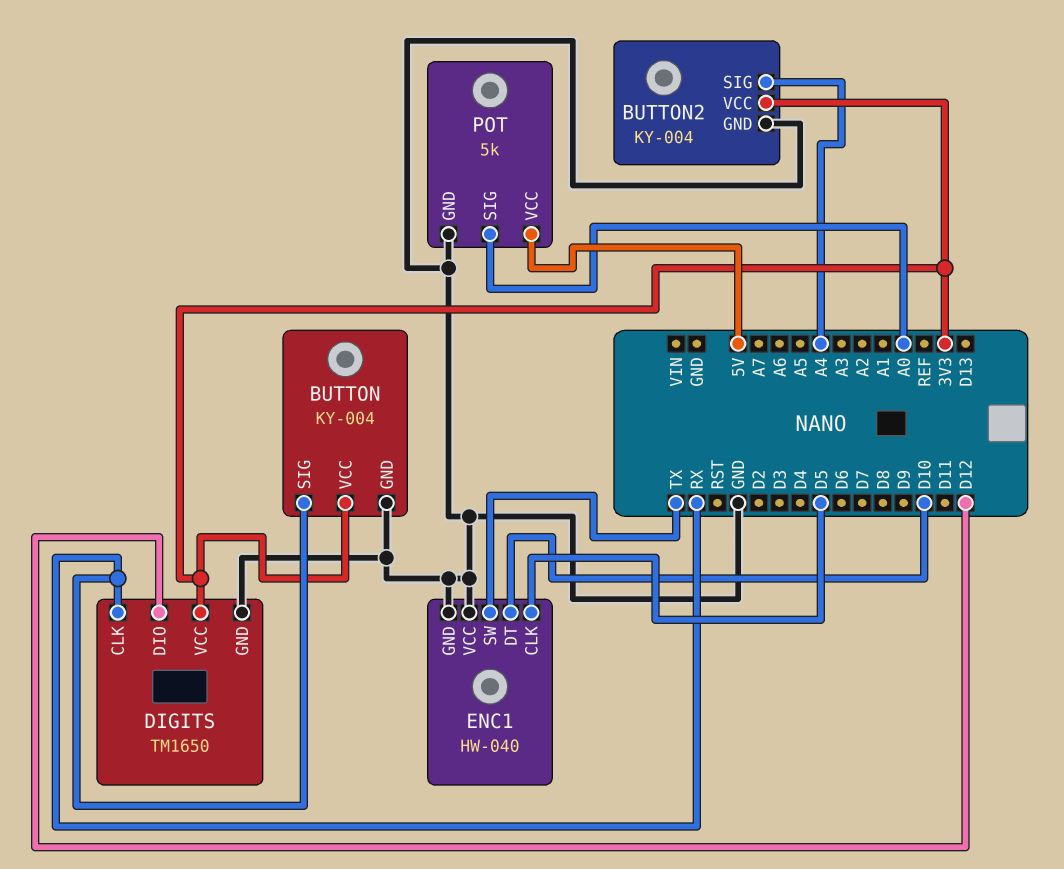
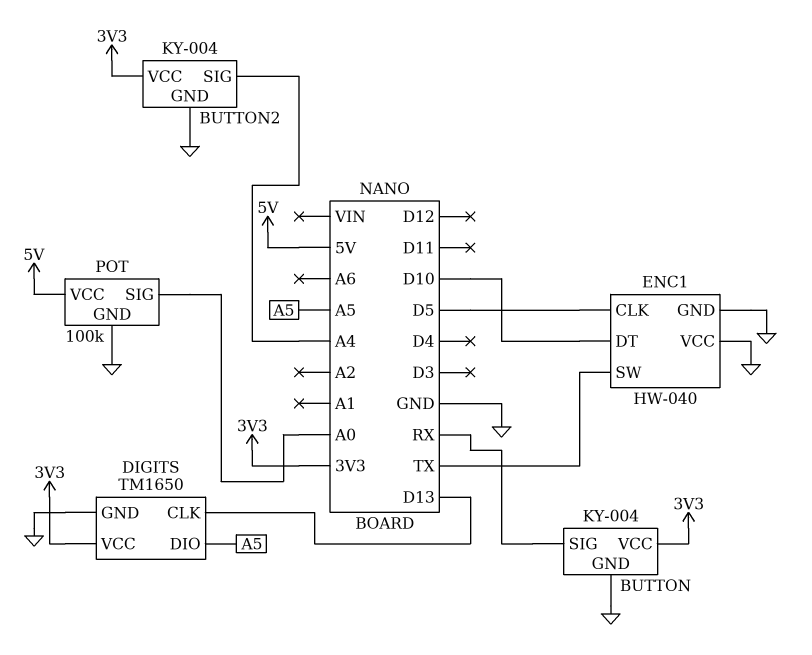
DIGITS pin CLK: RX -> D13
DIGITS pin DIO: D12 -> A5
POT: 5k -> 100k

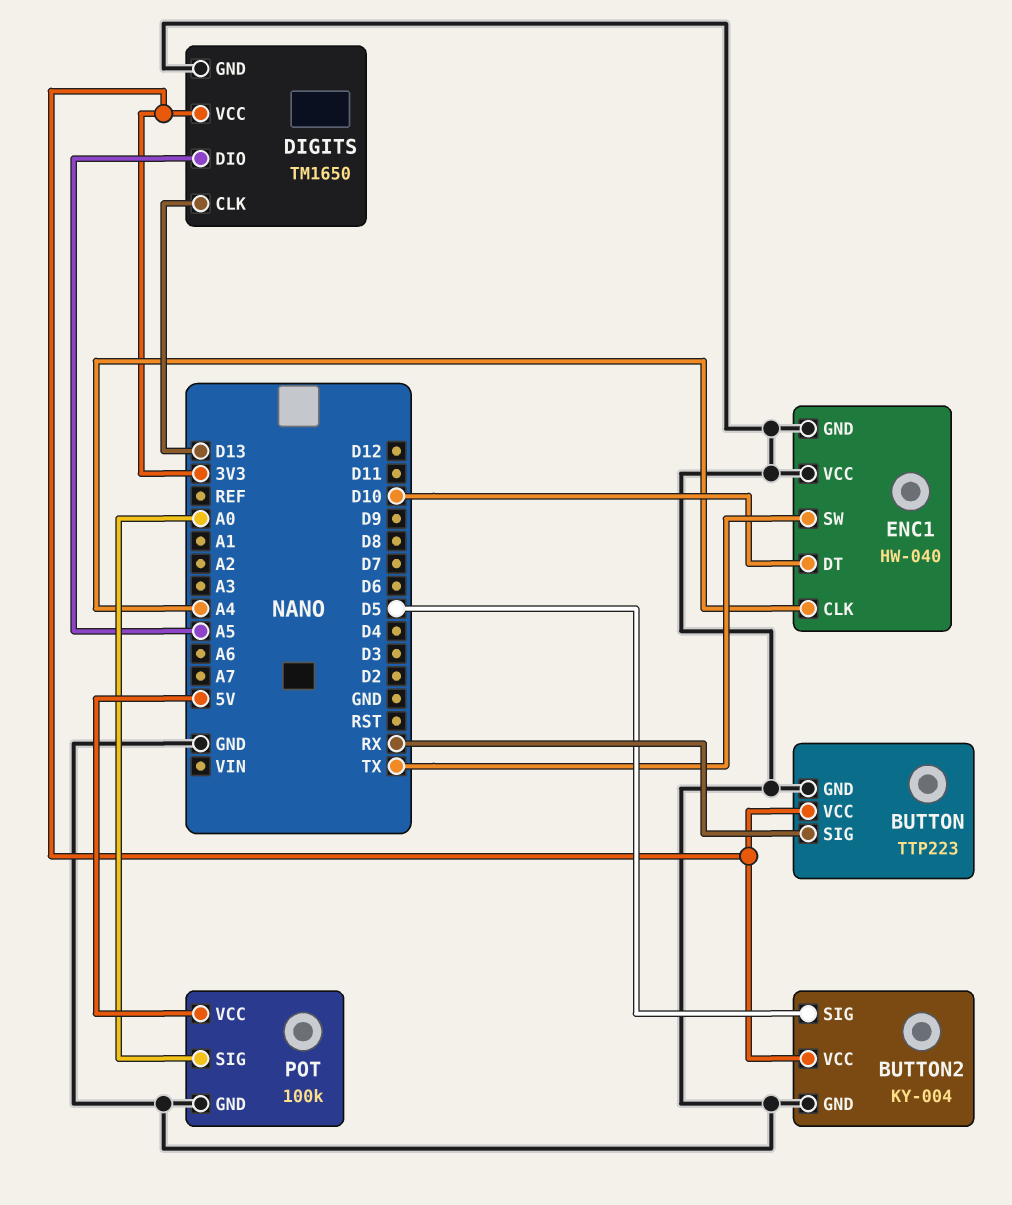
BUTTON: KY-004 -> TTP223
BUTTON2 pin SIG: A4 -> D5
ENC1 pin CLK: D5 -> A4

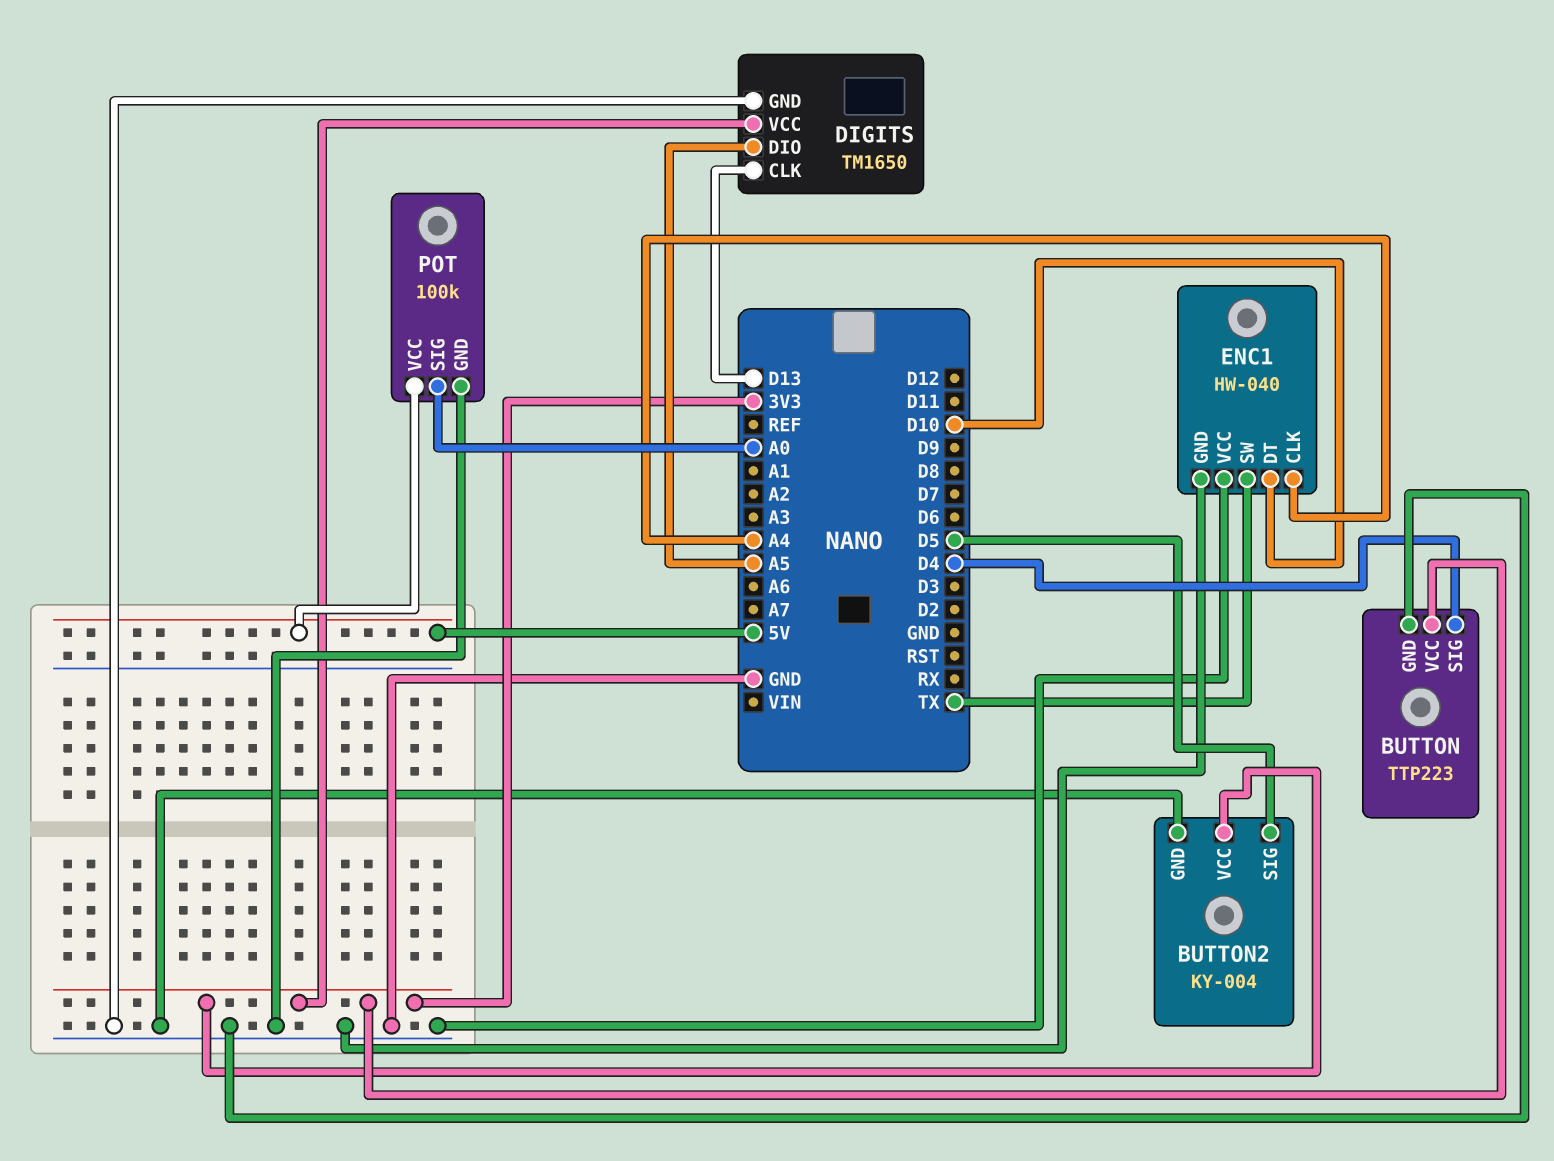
BUTTON pin SIG: RX -> D4

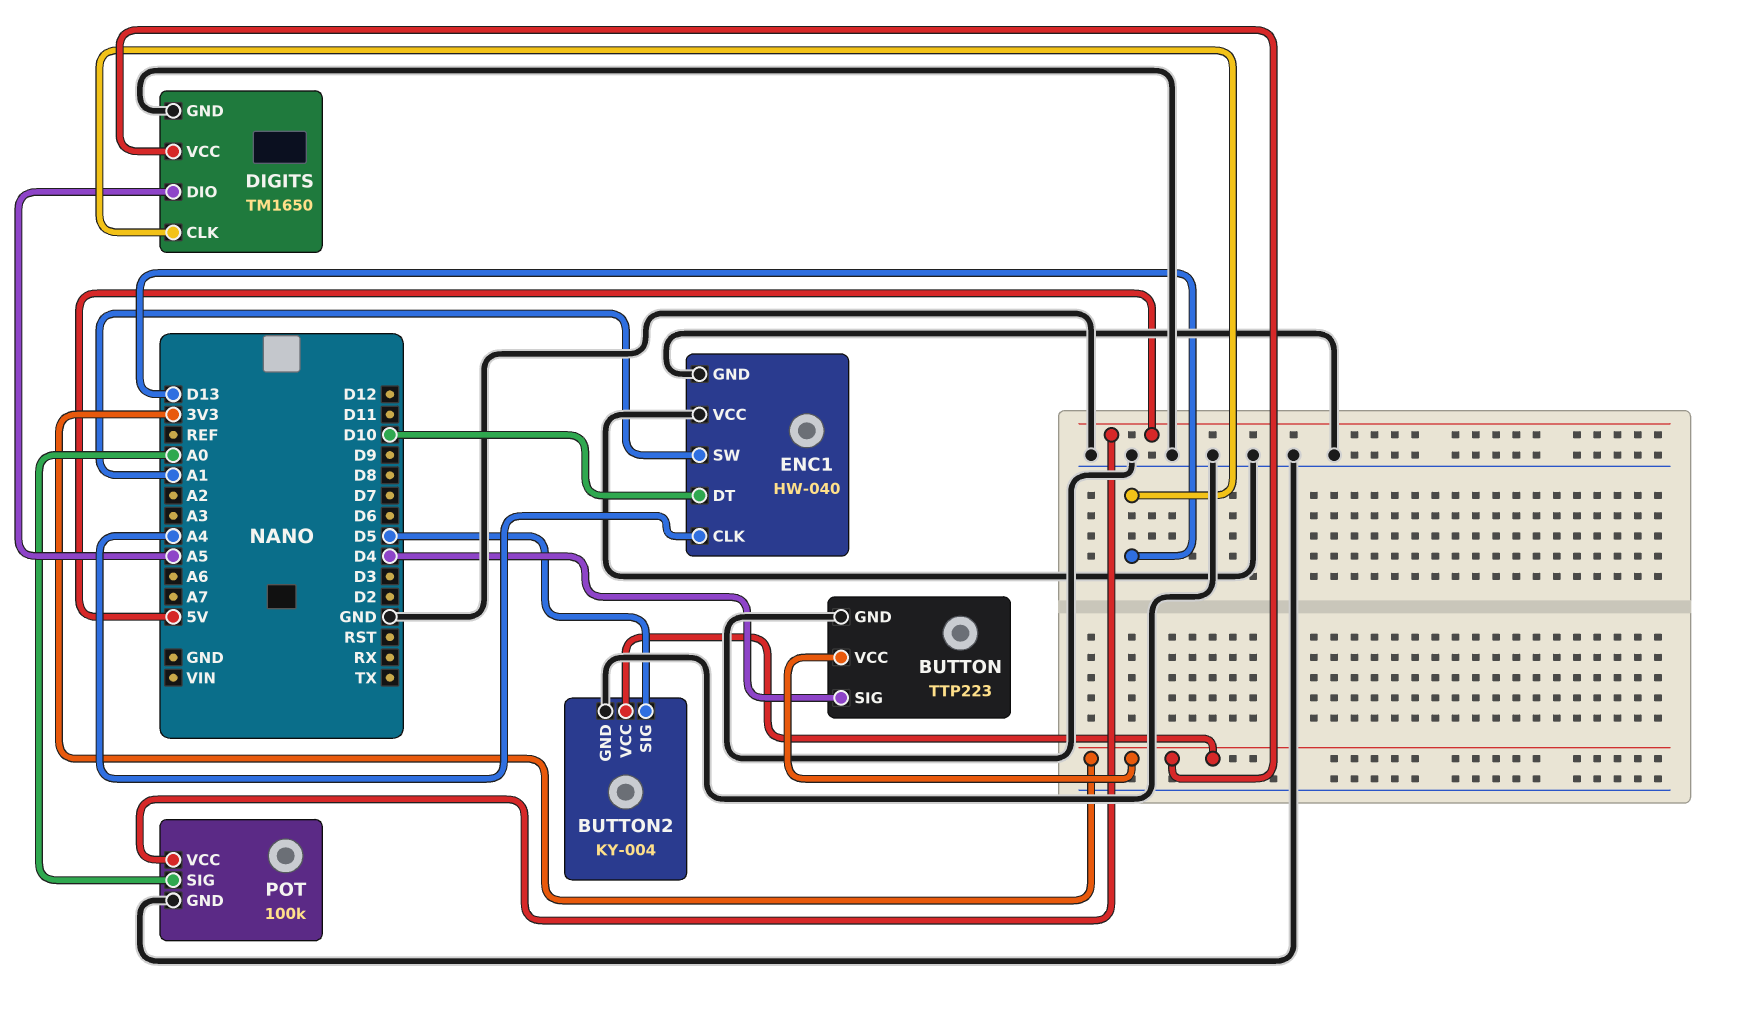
ENC1 pin SW: TX -> A1

